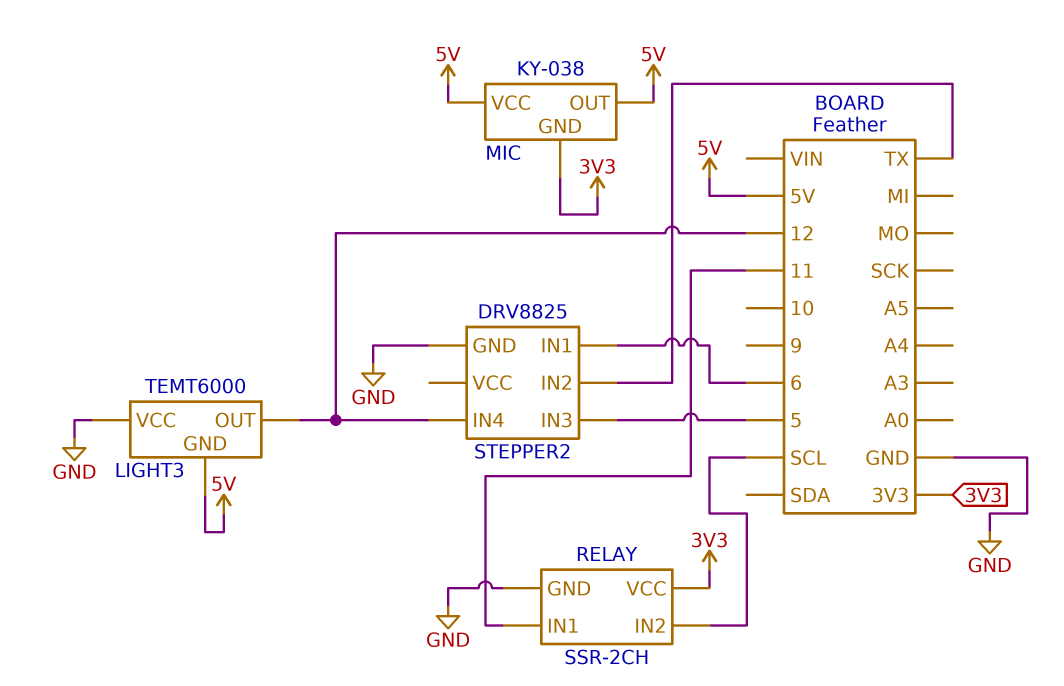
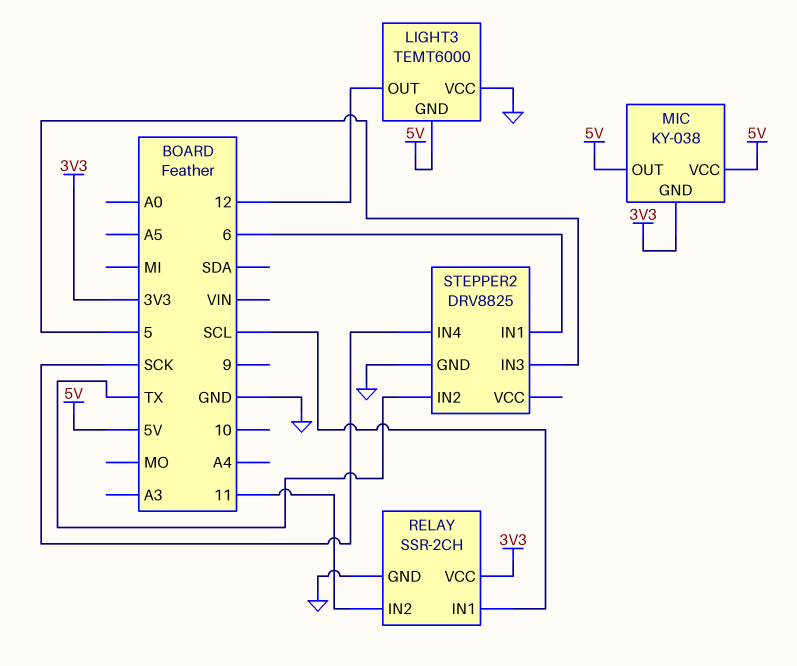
RELAY pin IN1: 11 -> SCL
RELAY pin IN2: SCL -> 11
STEPPER2 pin IN4: 12 -> SCK

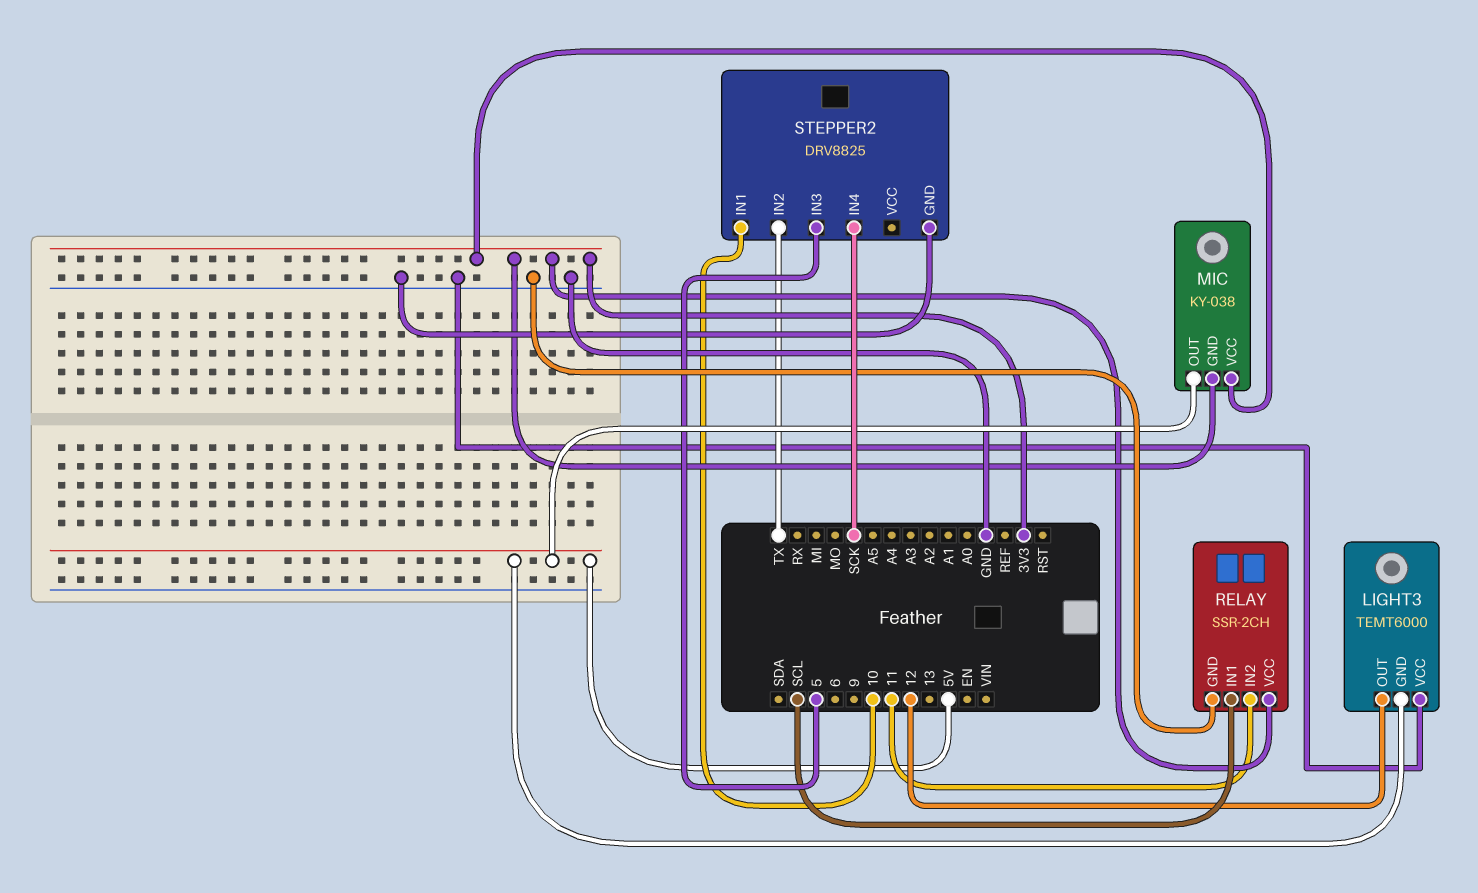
MIC pin VCC: 5V -> 3V3
STEPPER2 pin IN1: 6 -> 10

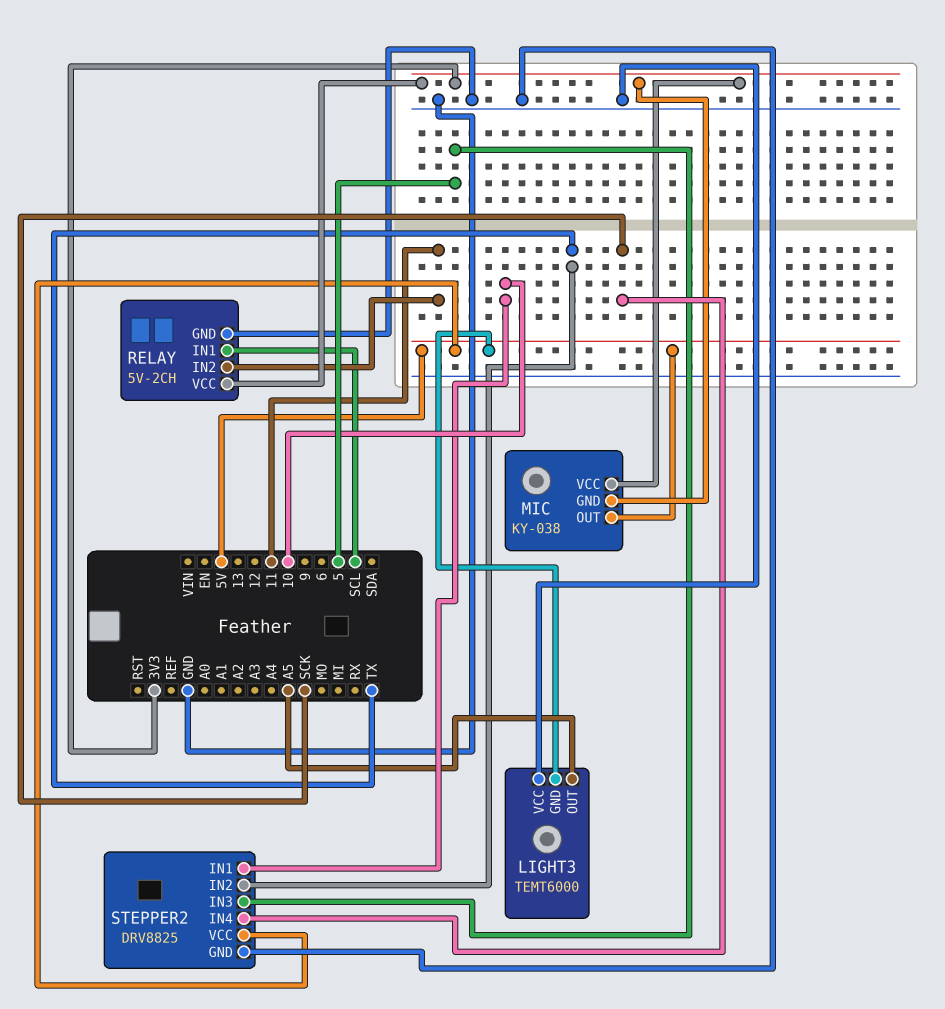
LIGHT3 pin OUT: 12 -> A5
RELAY: SSR-2CH -> 5V-2CH
STEPPER2 pin VCC: none -> 5V

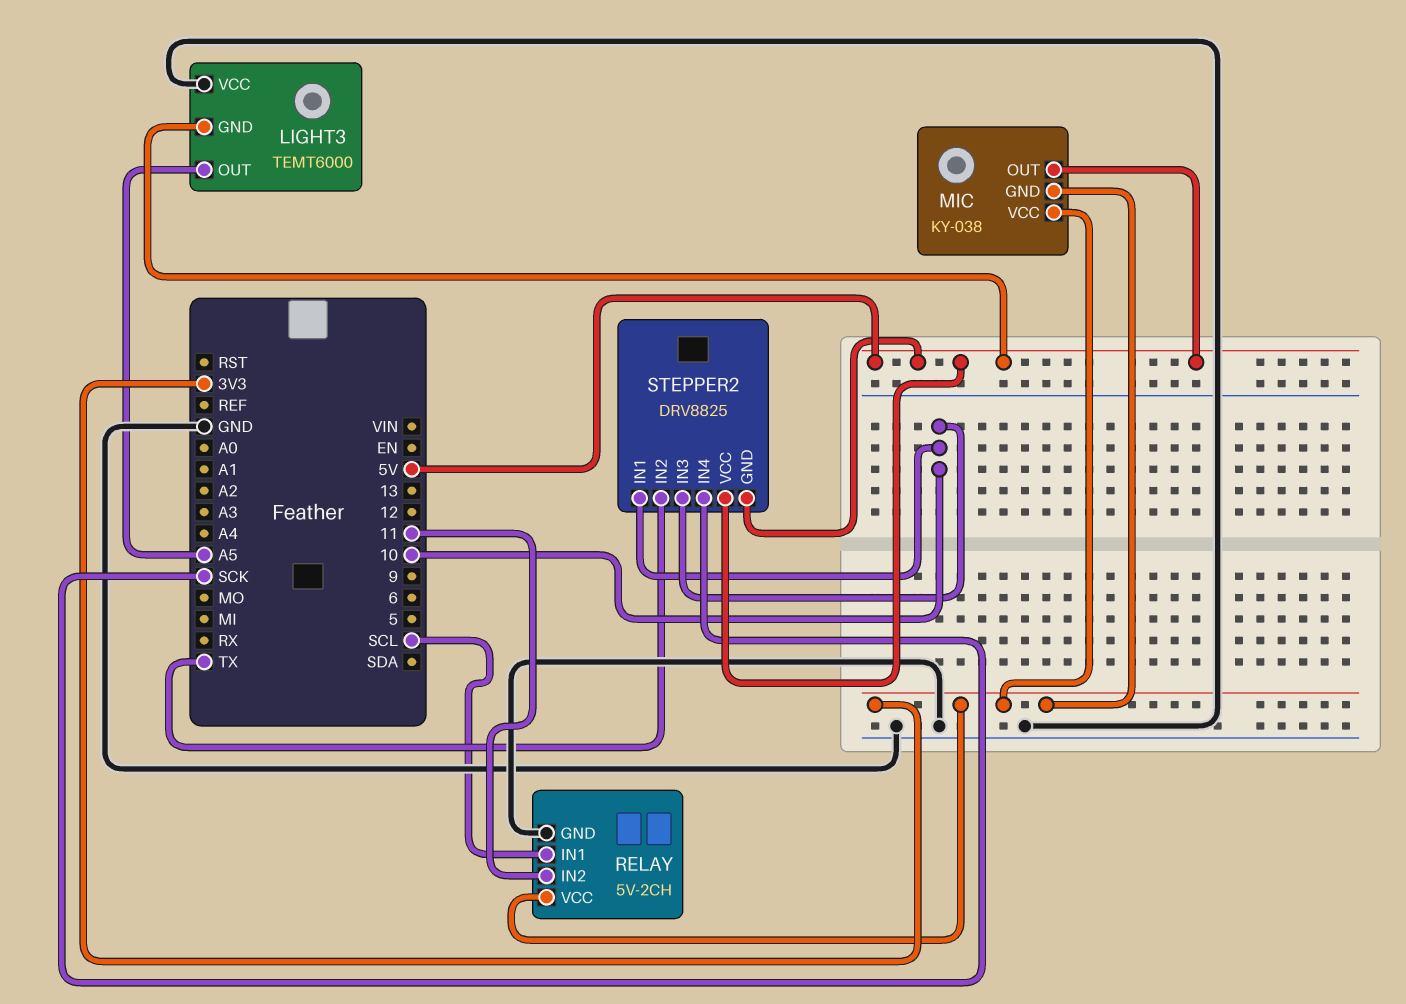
STEPPER2 pin GND: GND -> 5V
STEPPER2 pin IN3: 5 -> 10

